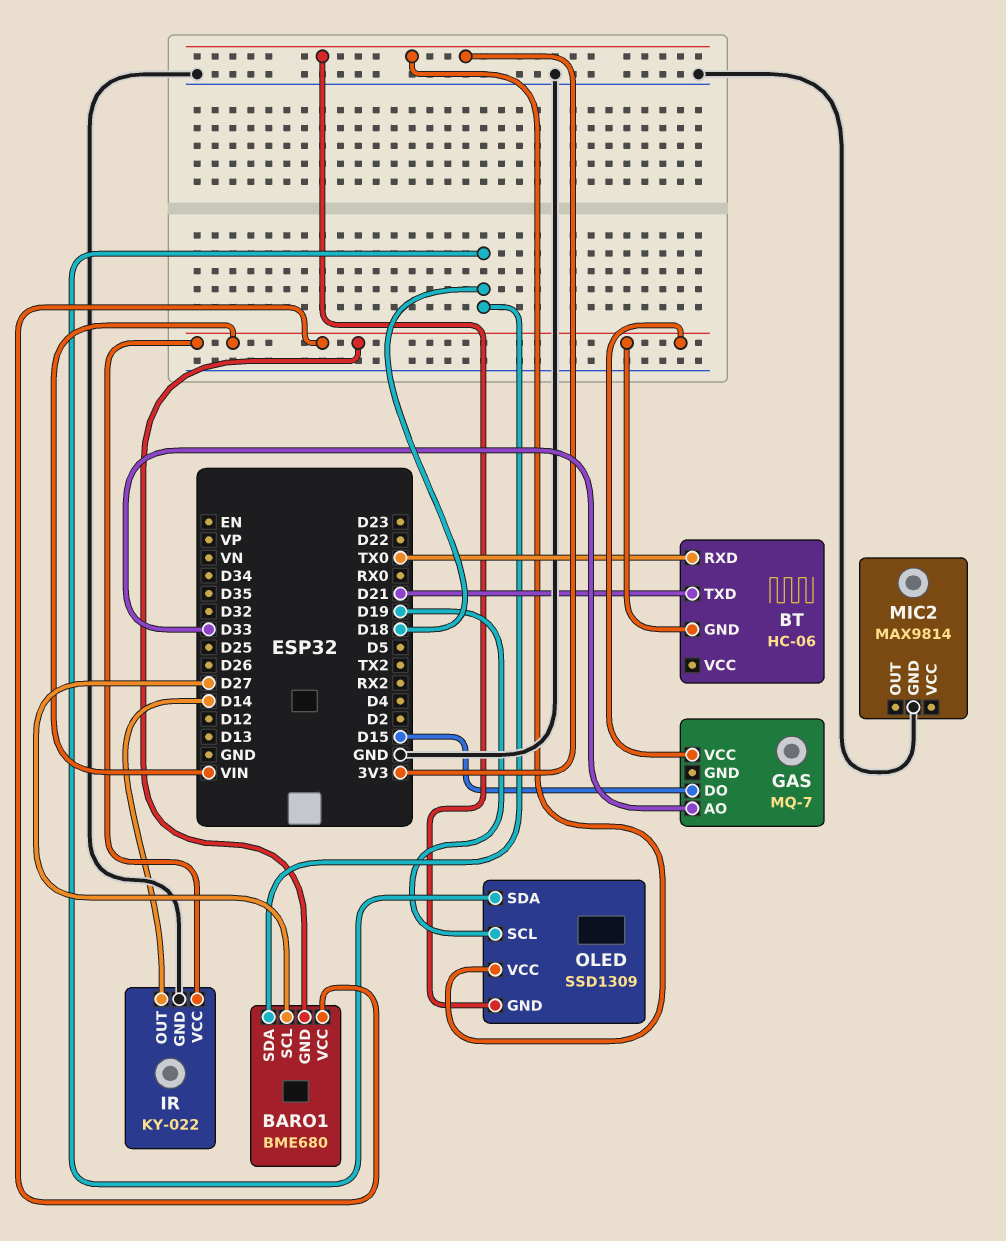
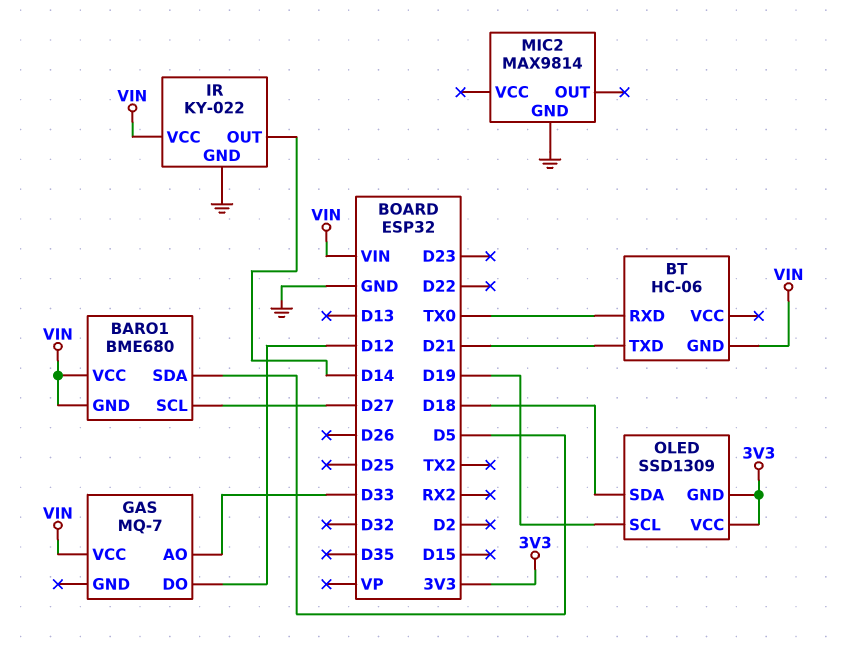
BARO1 pin SDA: D18 -> D5
GAS pin DO: D15 -> D12

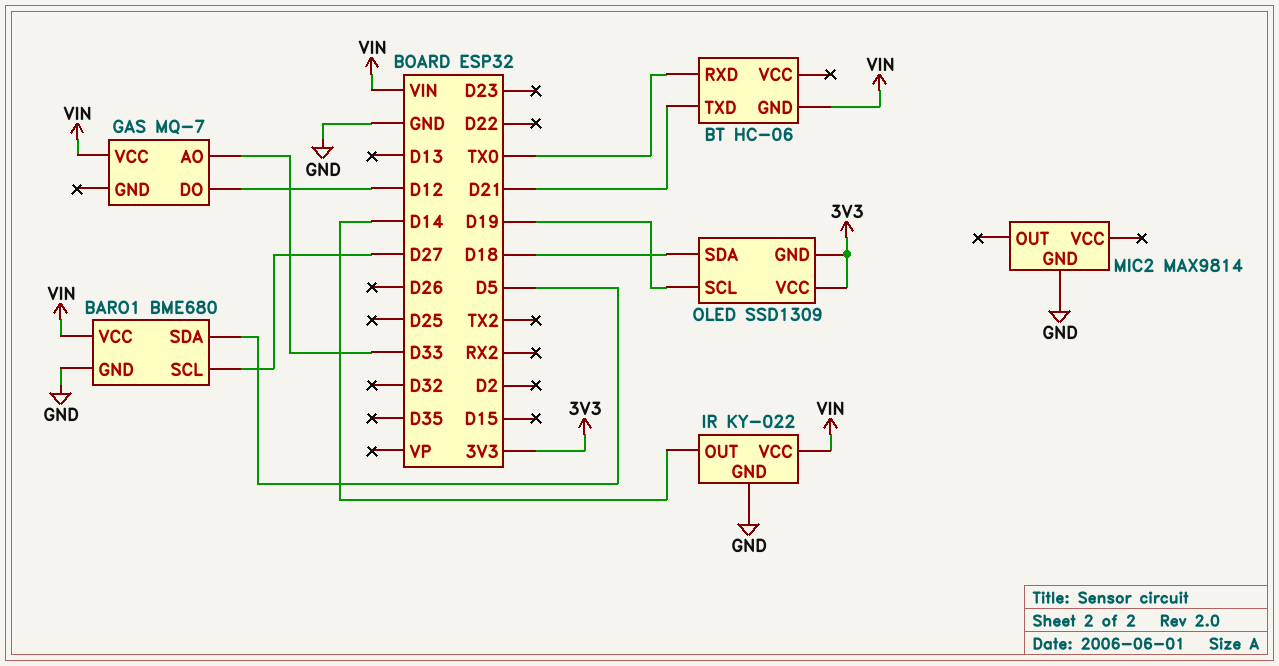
BARO1 pin GND: VIN -> GND

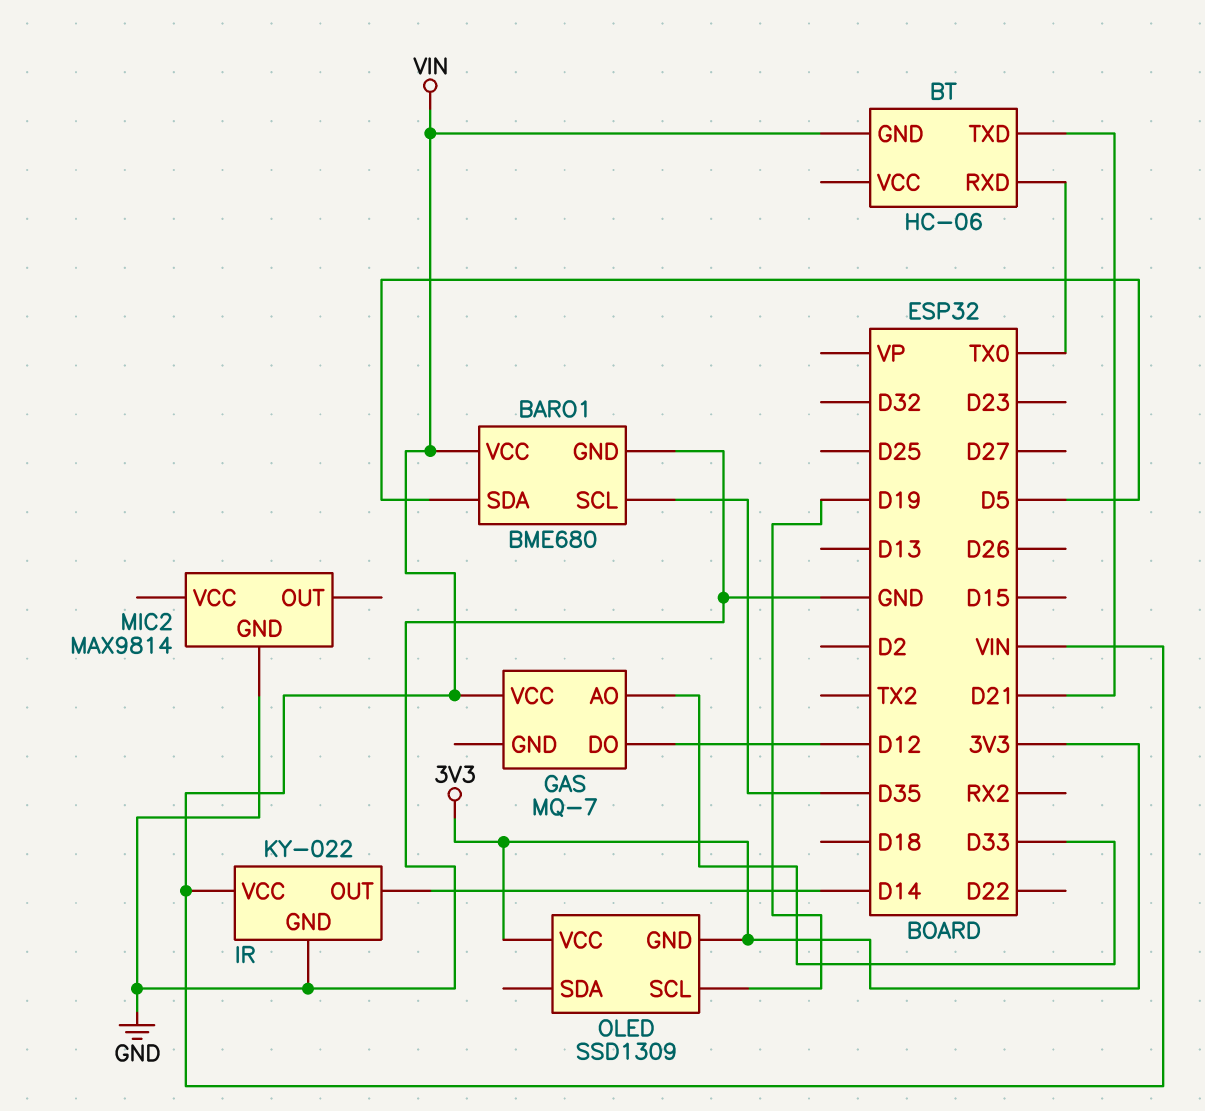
BARO1 pin SCL: D27 -> D35
OLED pin SDA: D18 -> none

